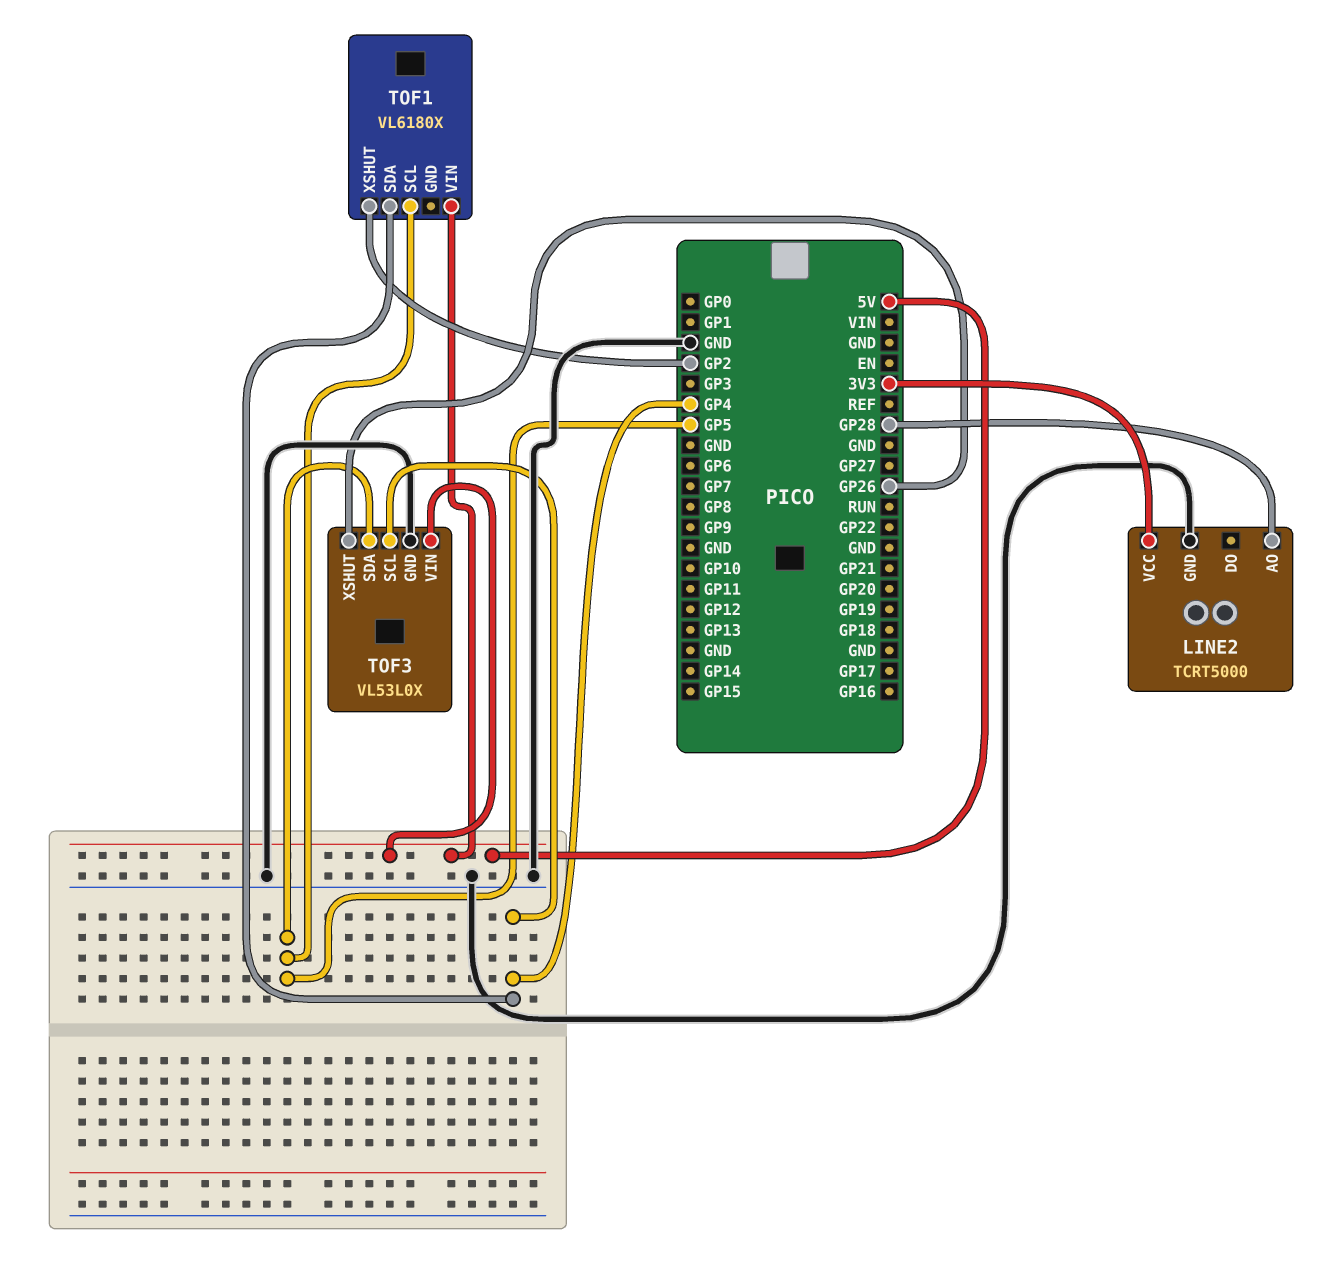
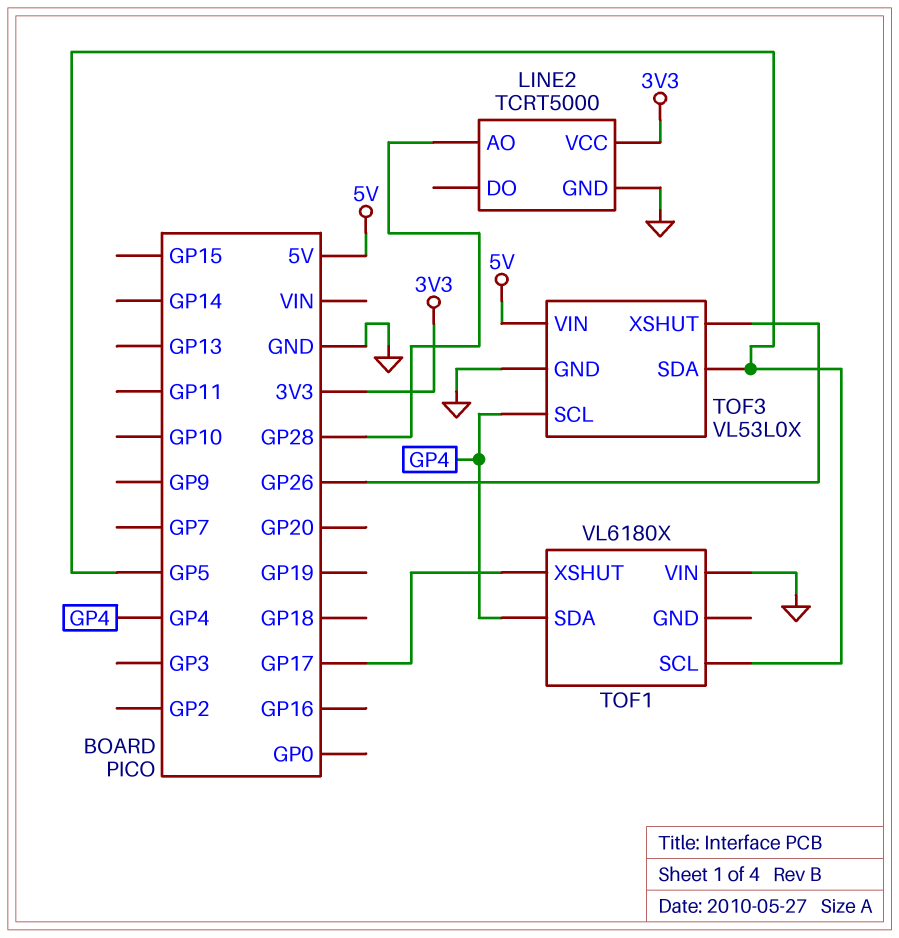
TOF1 pin VIN: 5V -> GND
TOF1 pin XSHUT: GP2 -> GP17

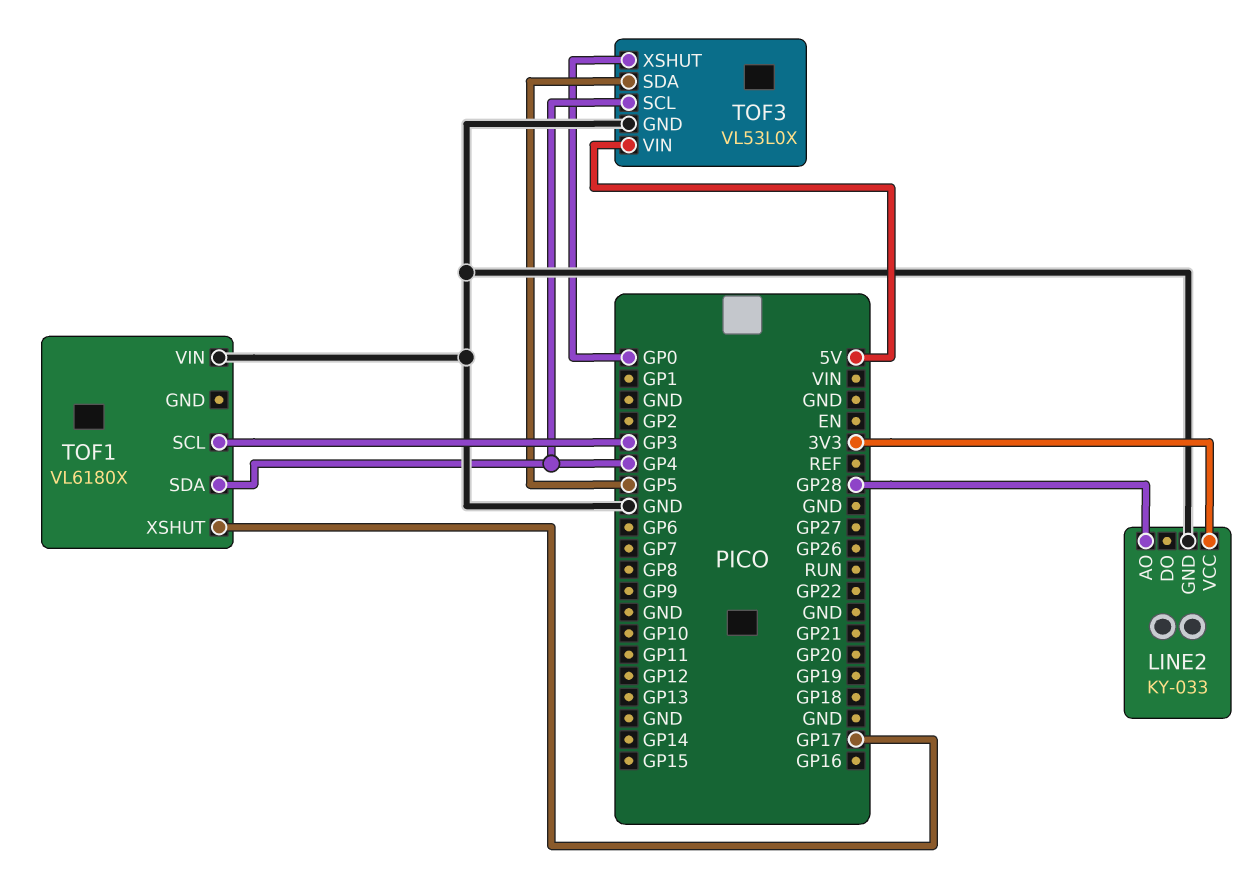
LINE2: TCRT5000 -> KY-033
TOF1 pin SCL: GP5 -> GP3
TOF3 pin XSHUT: GP26 -> GP0

